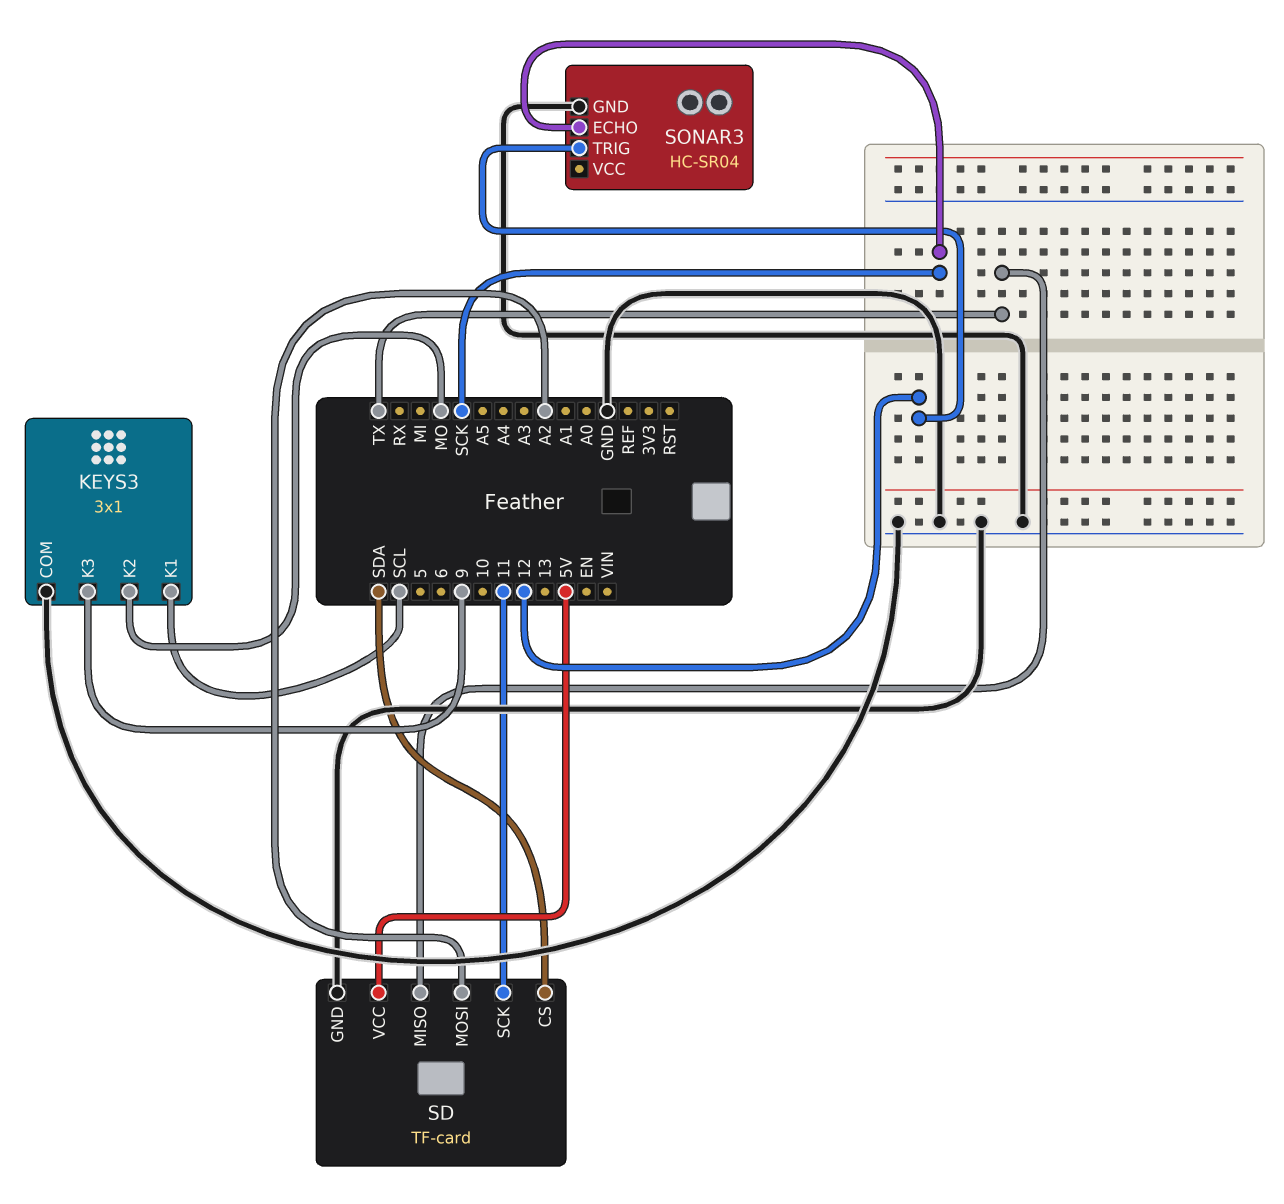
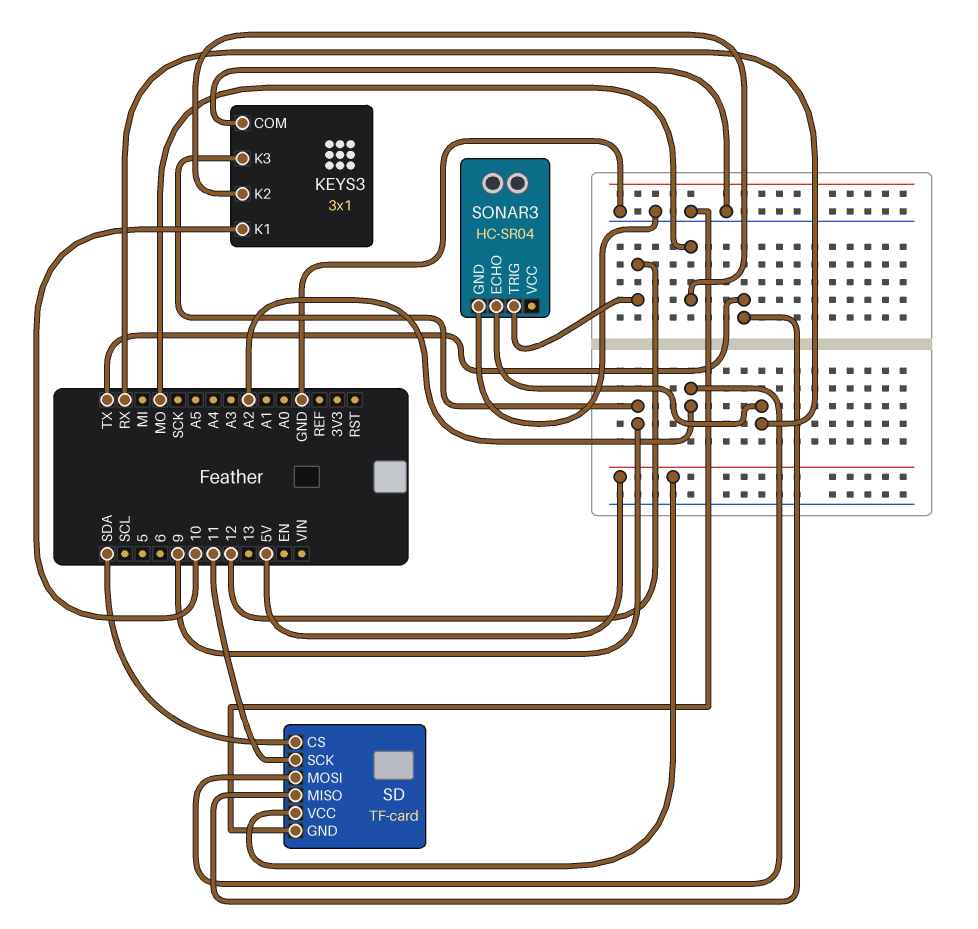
KEYS3 pin K1: SCL -> 10
SONAR3 pin ECHO: SCK -> RX

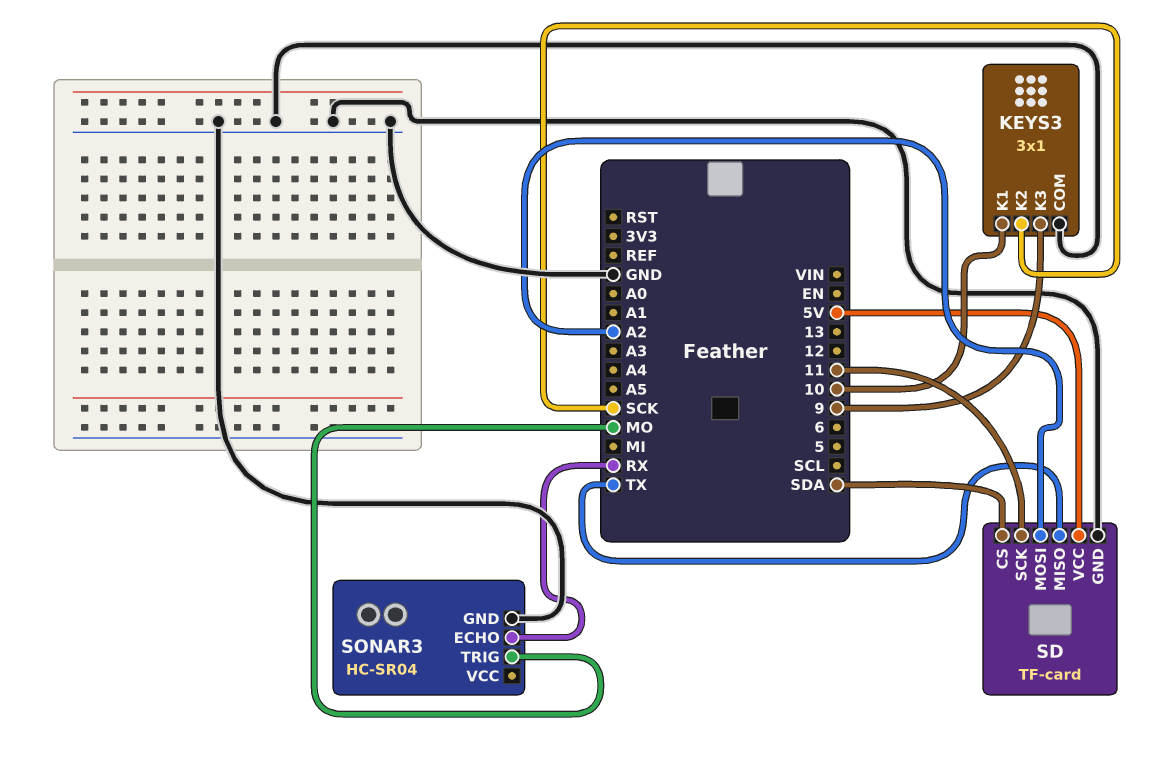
KEYS3 pin K2: MO -> SCK
SONAR3 pin TRIG: 12 -> MO

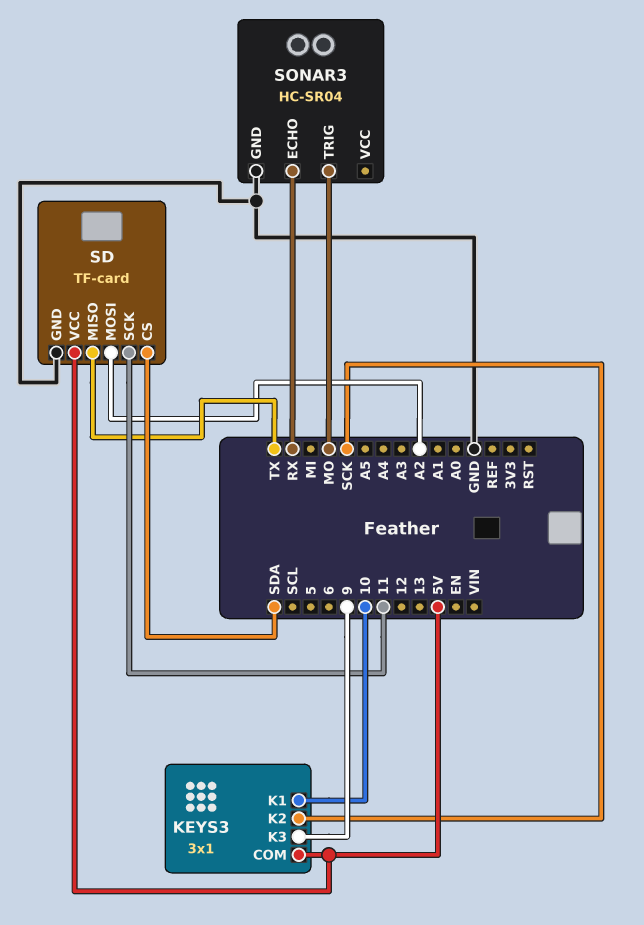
KEYS3 pin COM: GND -> 5V

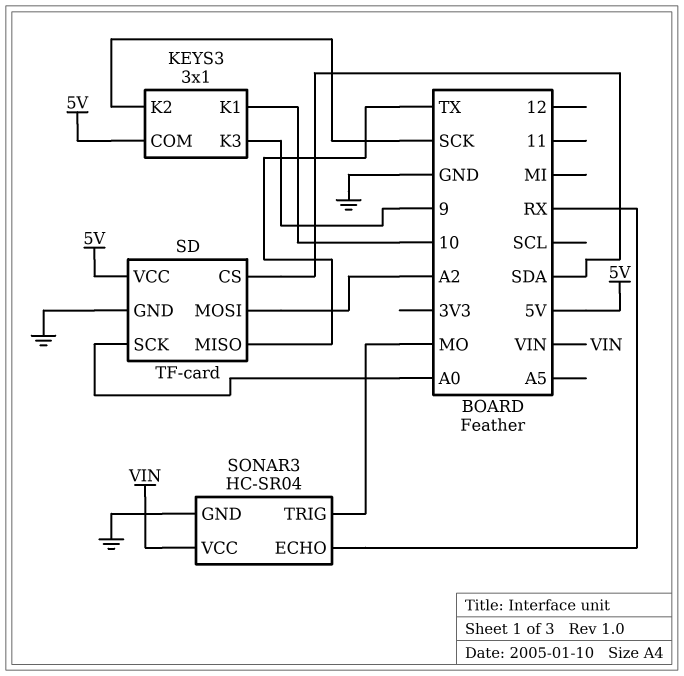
SD pin SCK: 11 -> A0
SONAR3 pin VCC: none -> VIN

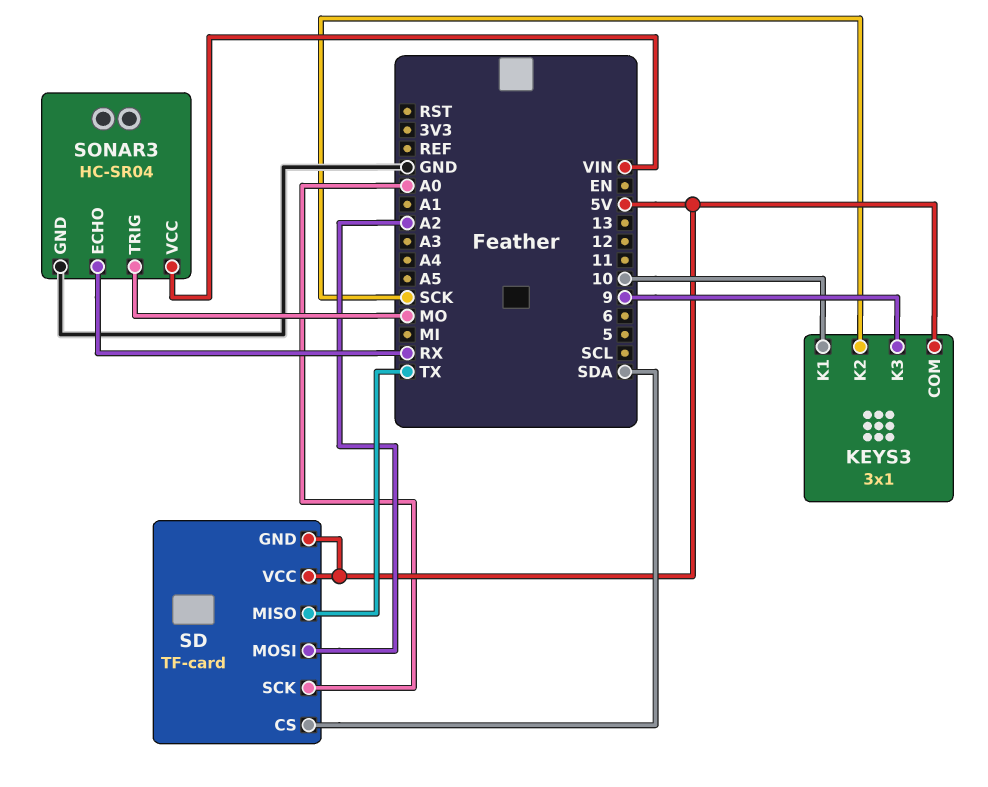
SD pin GND: GND -> 5V

